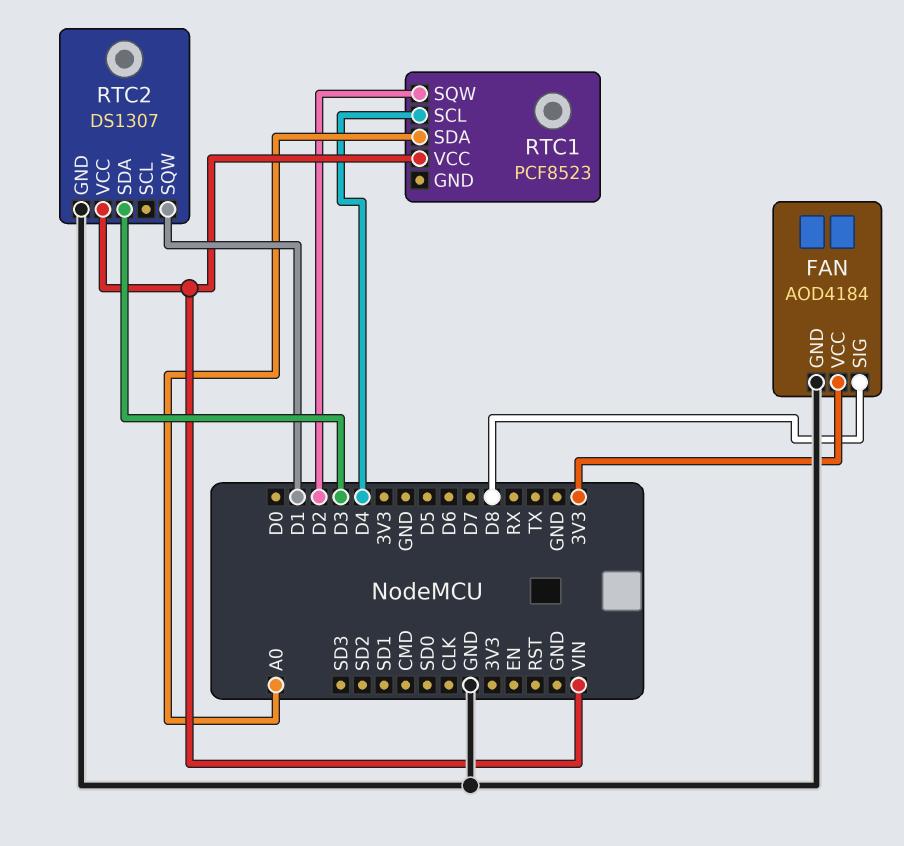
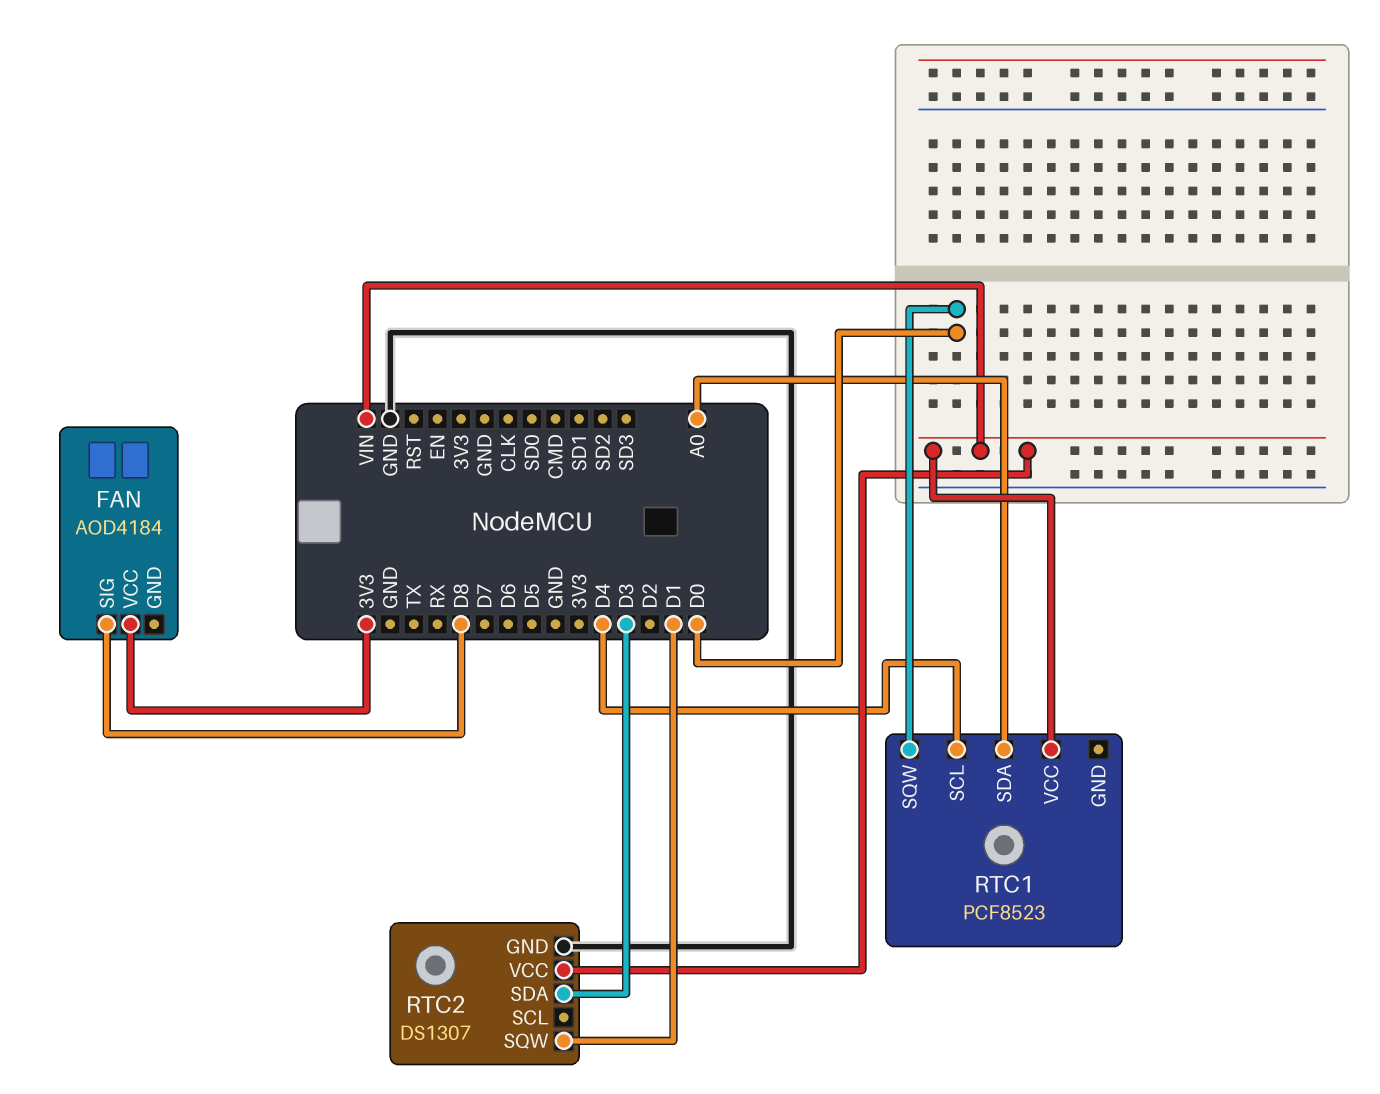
FAN pin GND: GND -> none
RTC1 pin SQW: D2 -> D0

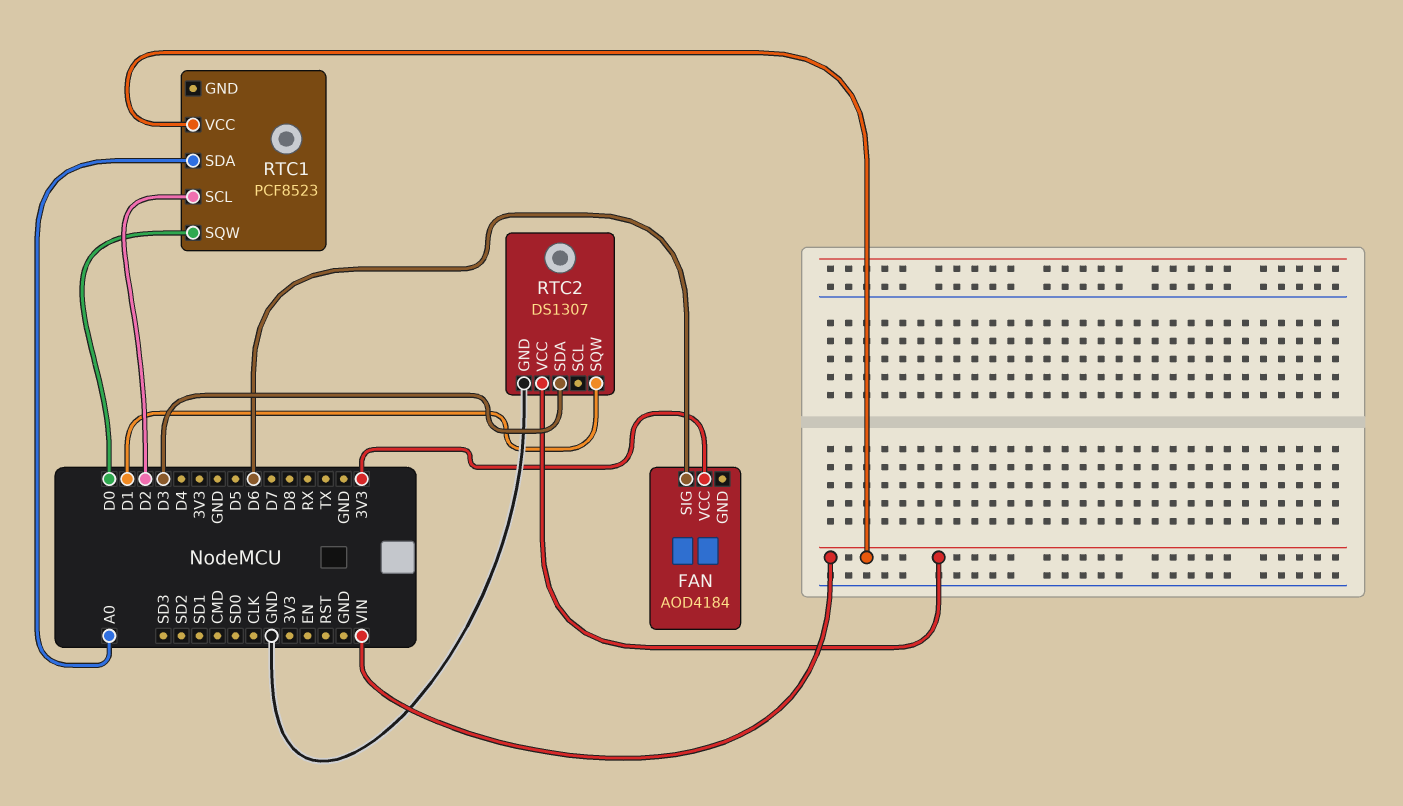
FAN pin SIG: D8 -> D6
RTC1 pin SCL: D4 -> D2

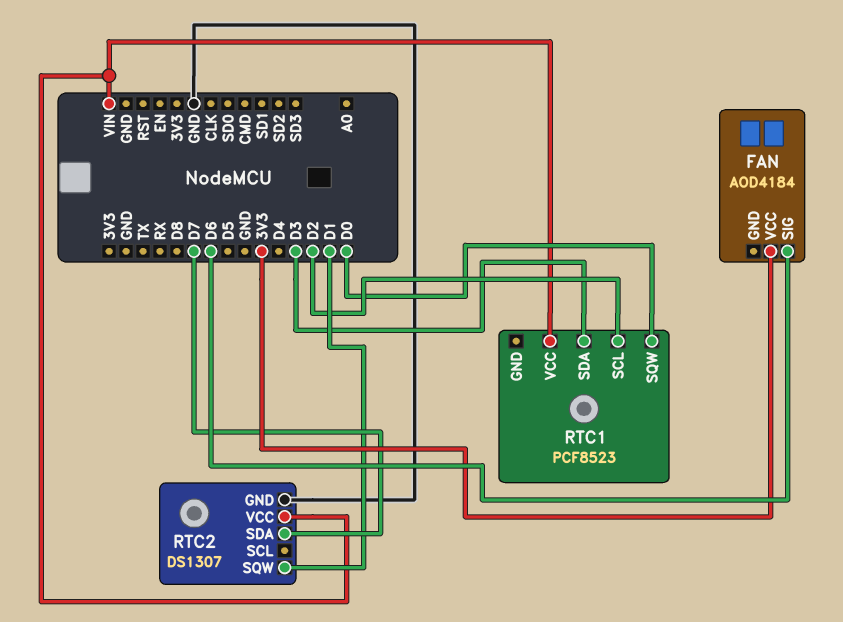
RTC1 pin SDA: A0 -> D3
RTC2 pin SDA: D3 -> D7

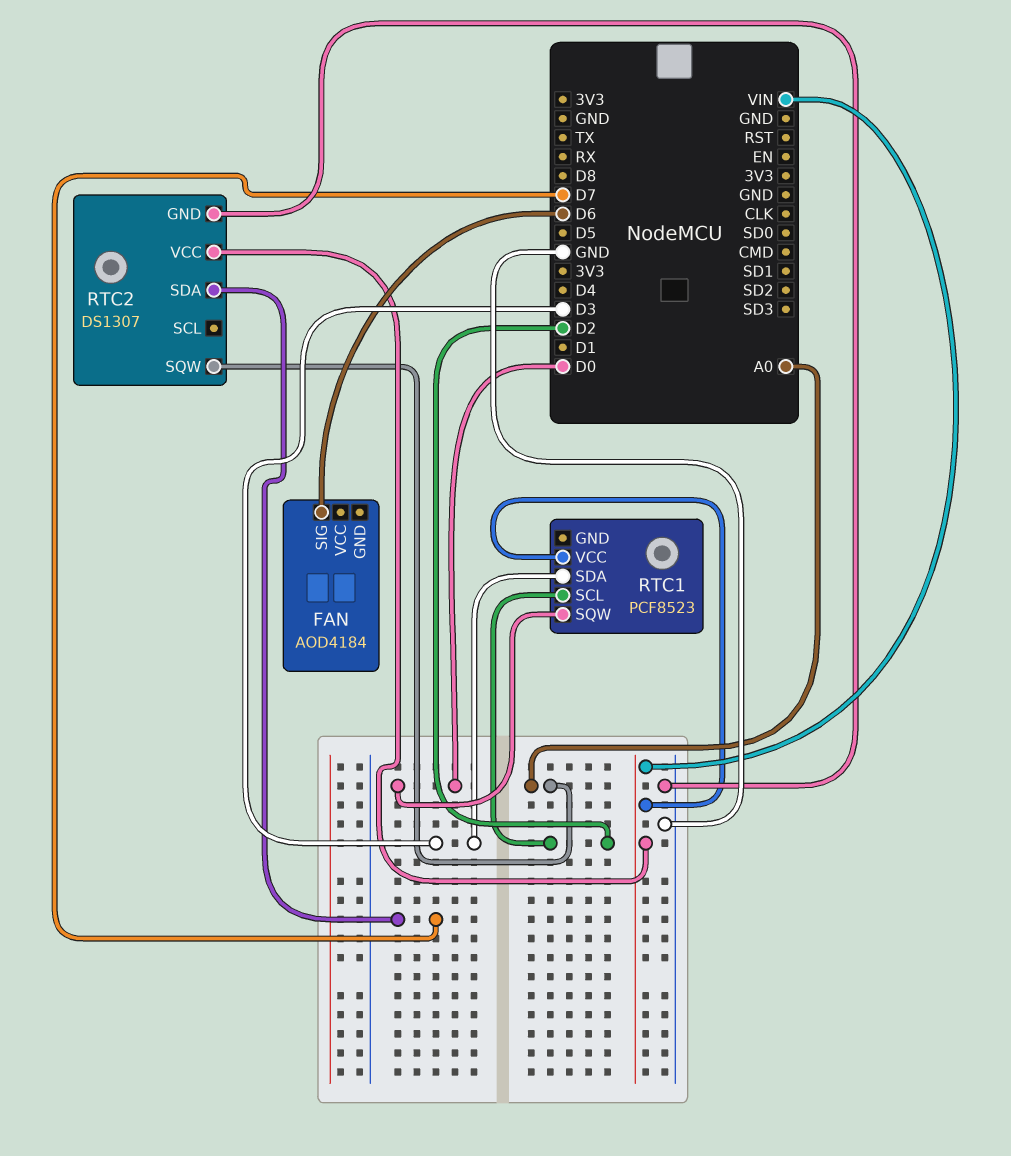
FAN pin VCC: 3V3 -> none
RTC2 pin SQW: D1 -> A0

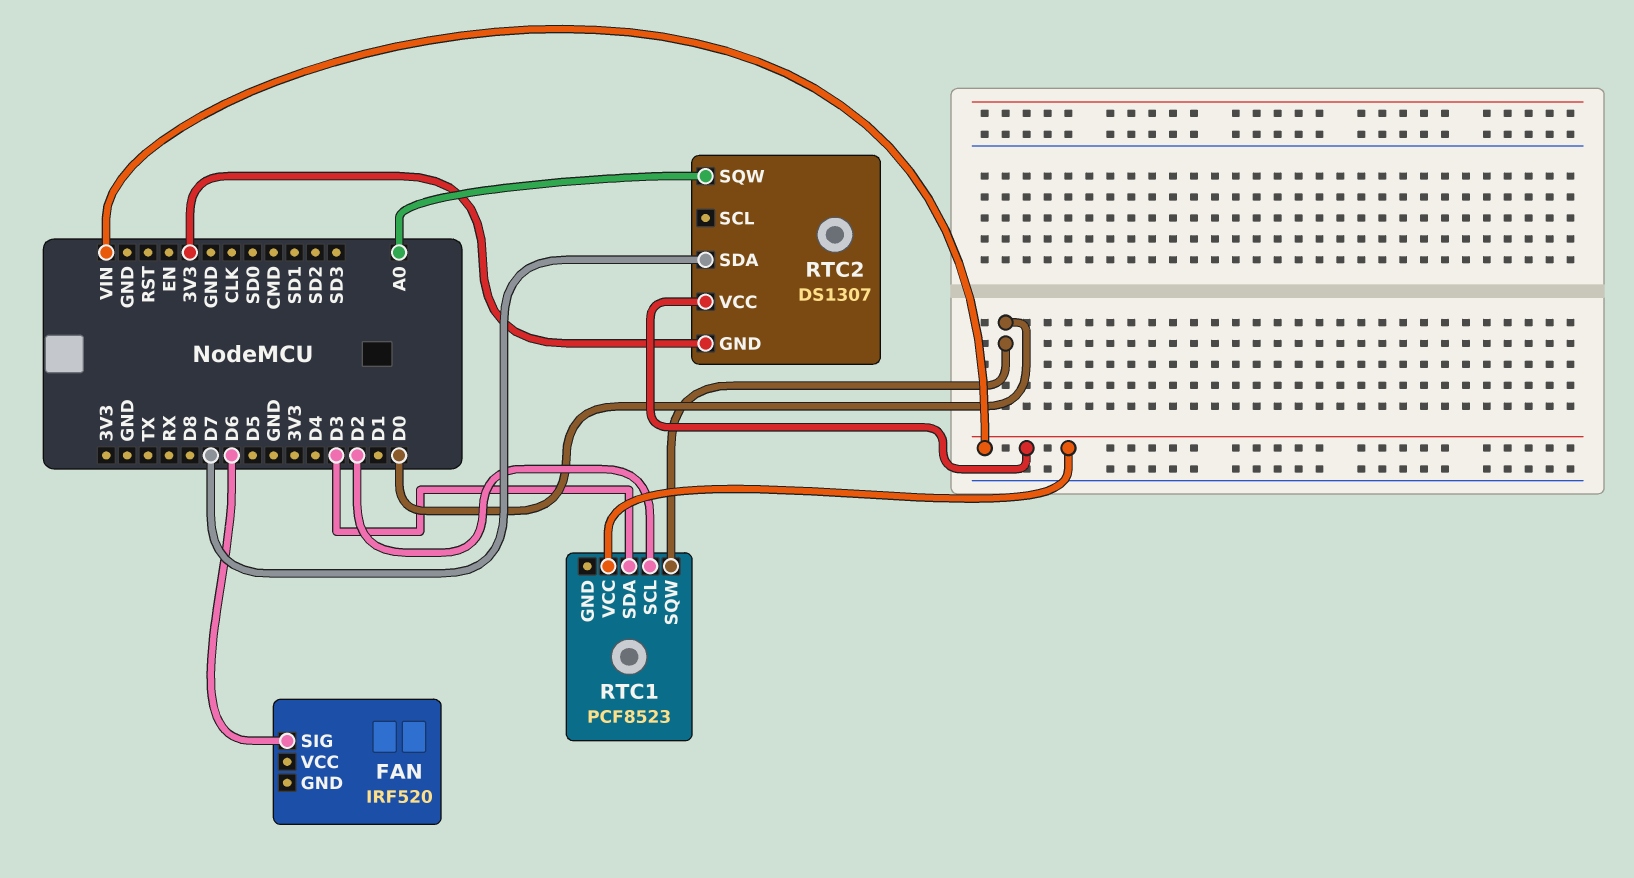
FAN: AOD4184 -> IRF520
RTC2 pin GND: GND -> 3V3

